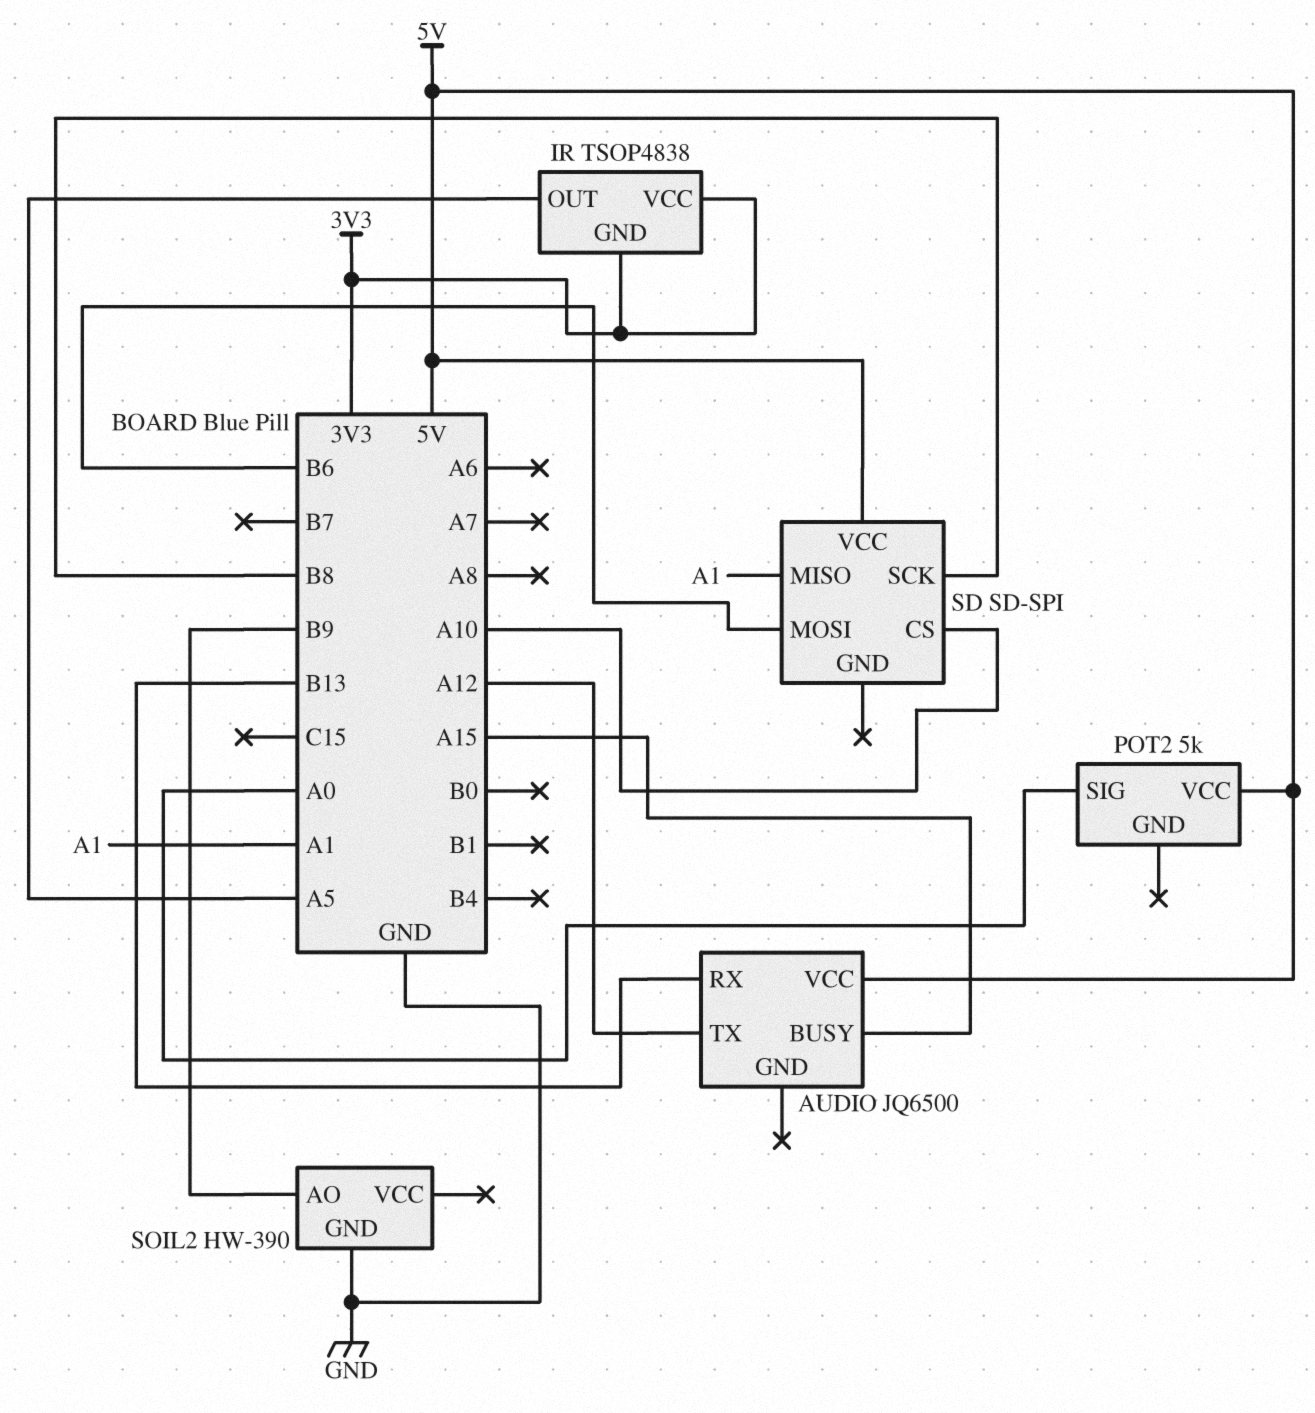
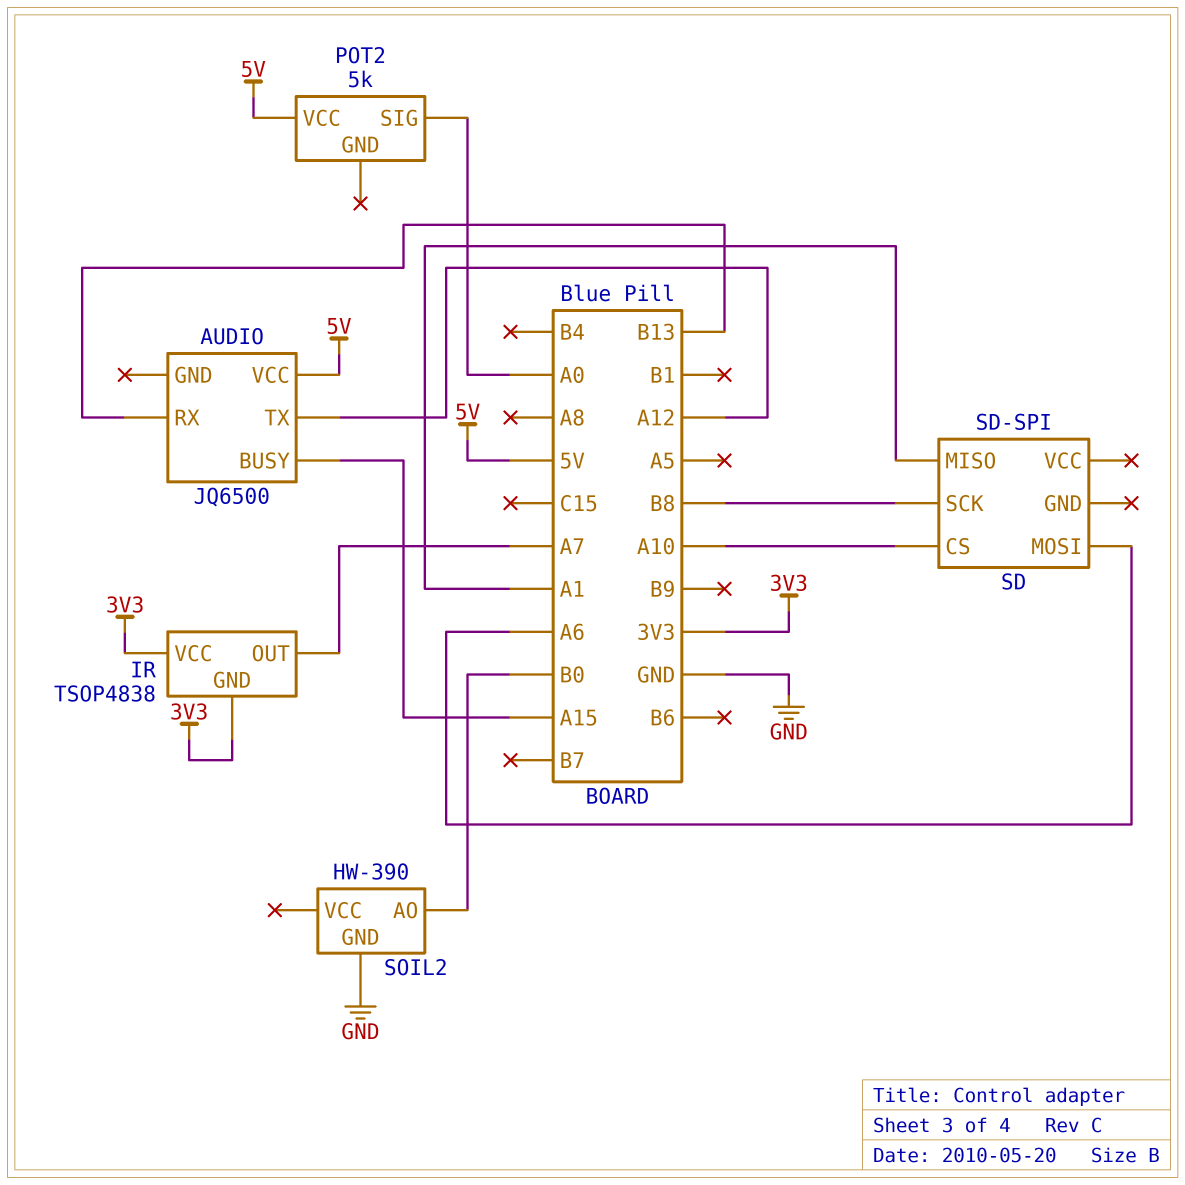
IR pin OUT: A5 -> A7
SD pin MOSI: B6 -> A6
SD pin VCC: 5V -> none
SOIL2 pin AO: B9 -> B0

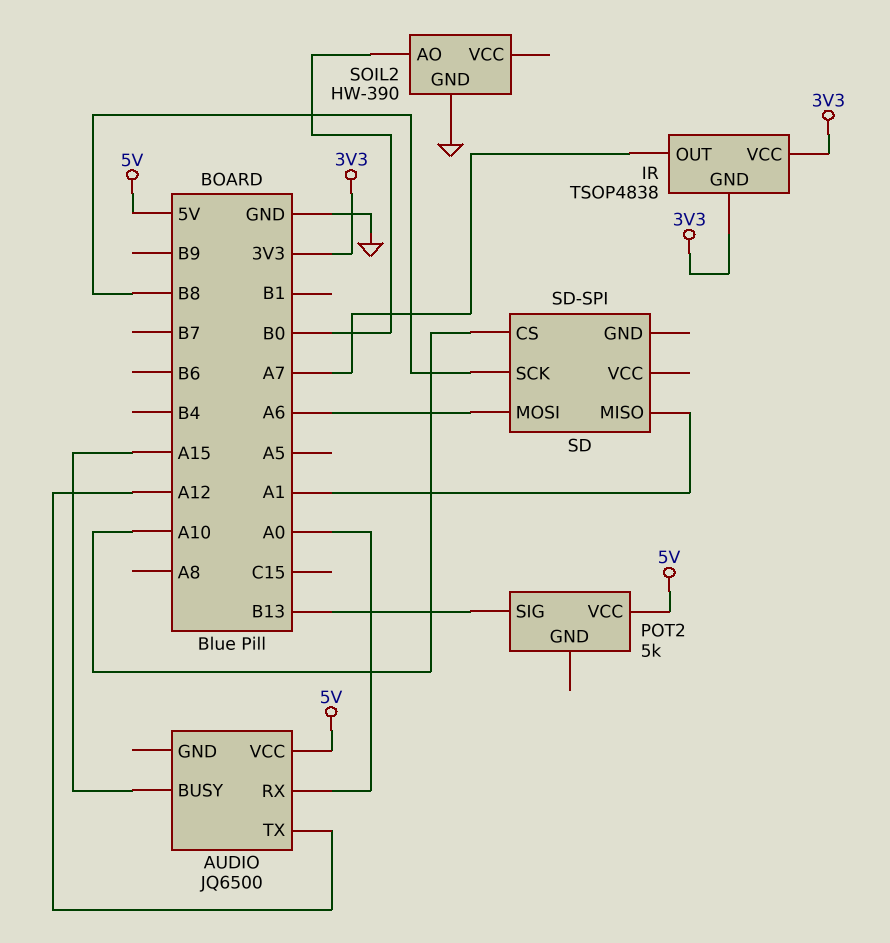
AUDIO pin RX: B13 -> A0
POT2 pin SIG: A0 -> B13

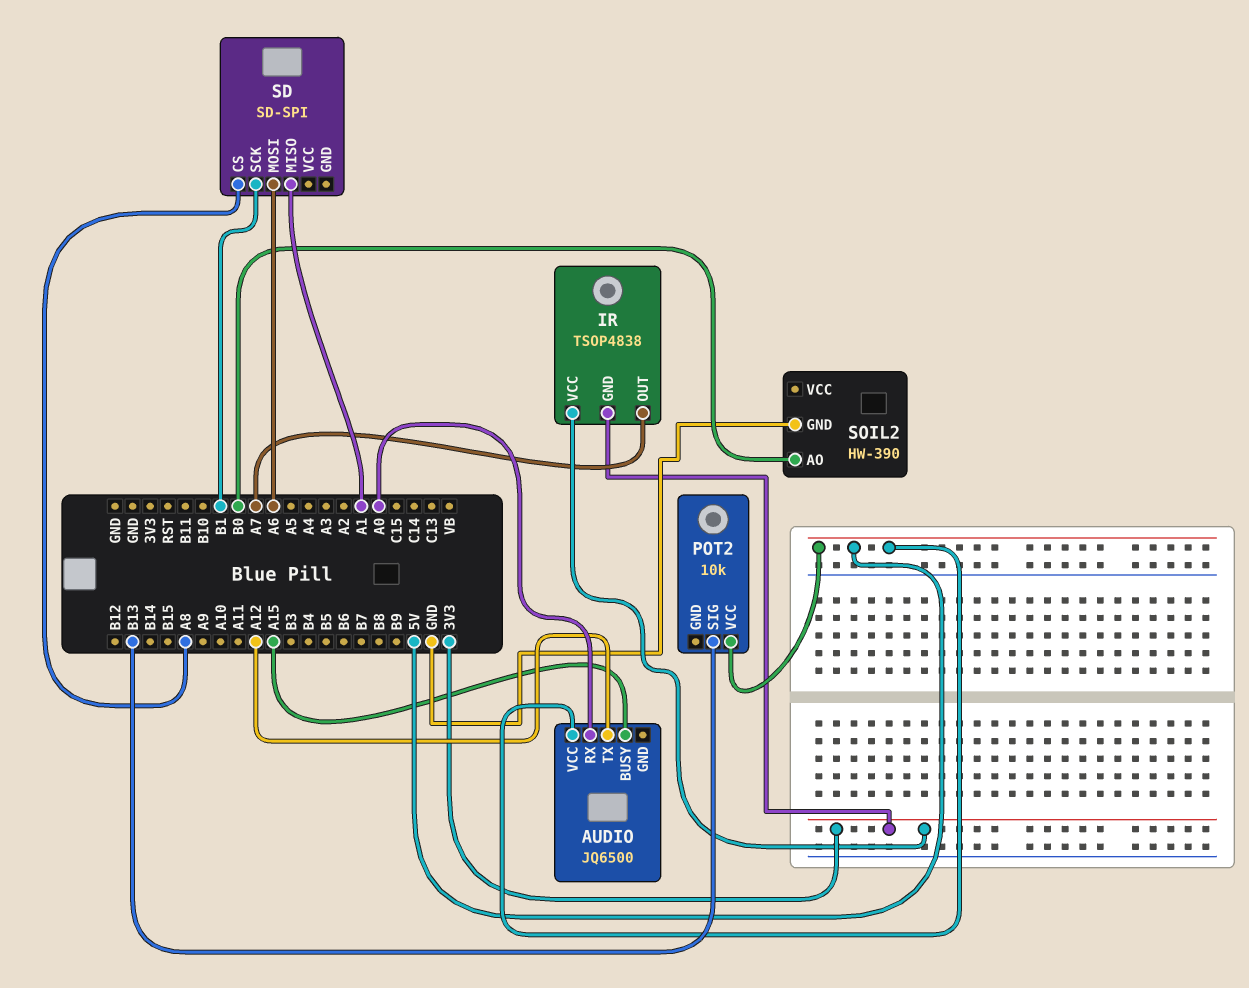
POT2: 5k -> 10k
SD pin CS: A10 -> A8
SD pin SCK: B8 -> B1

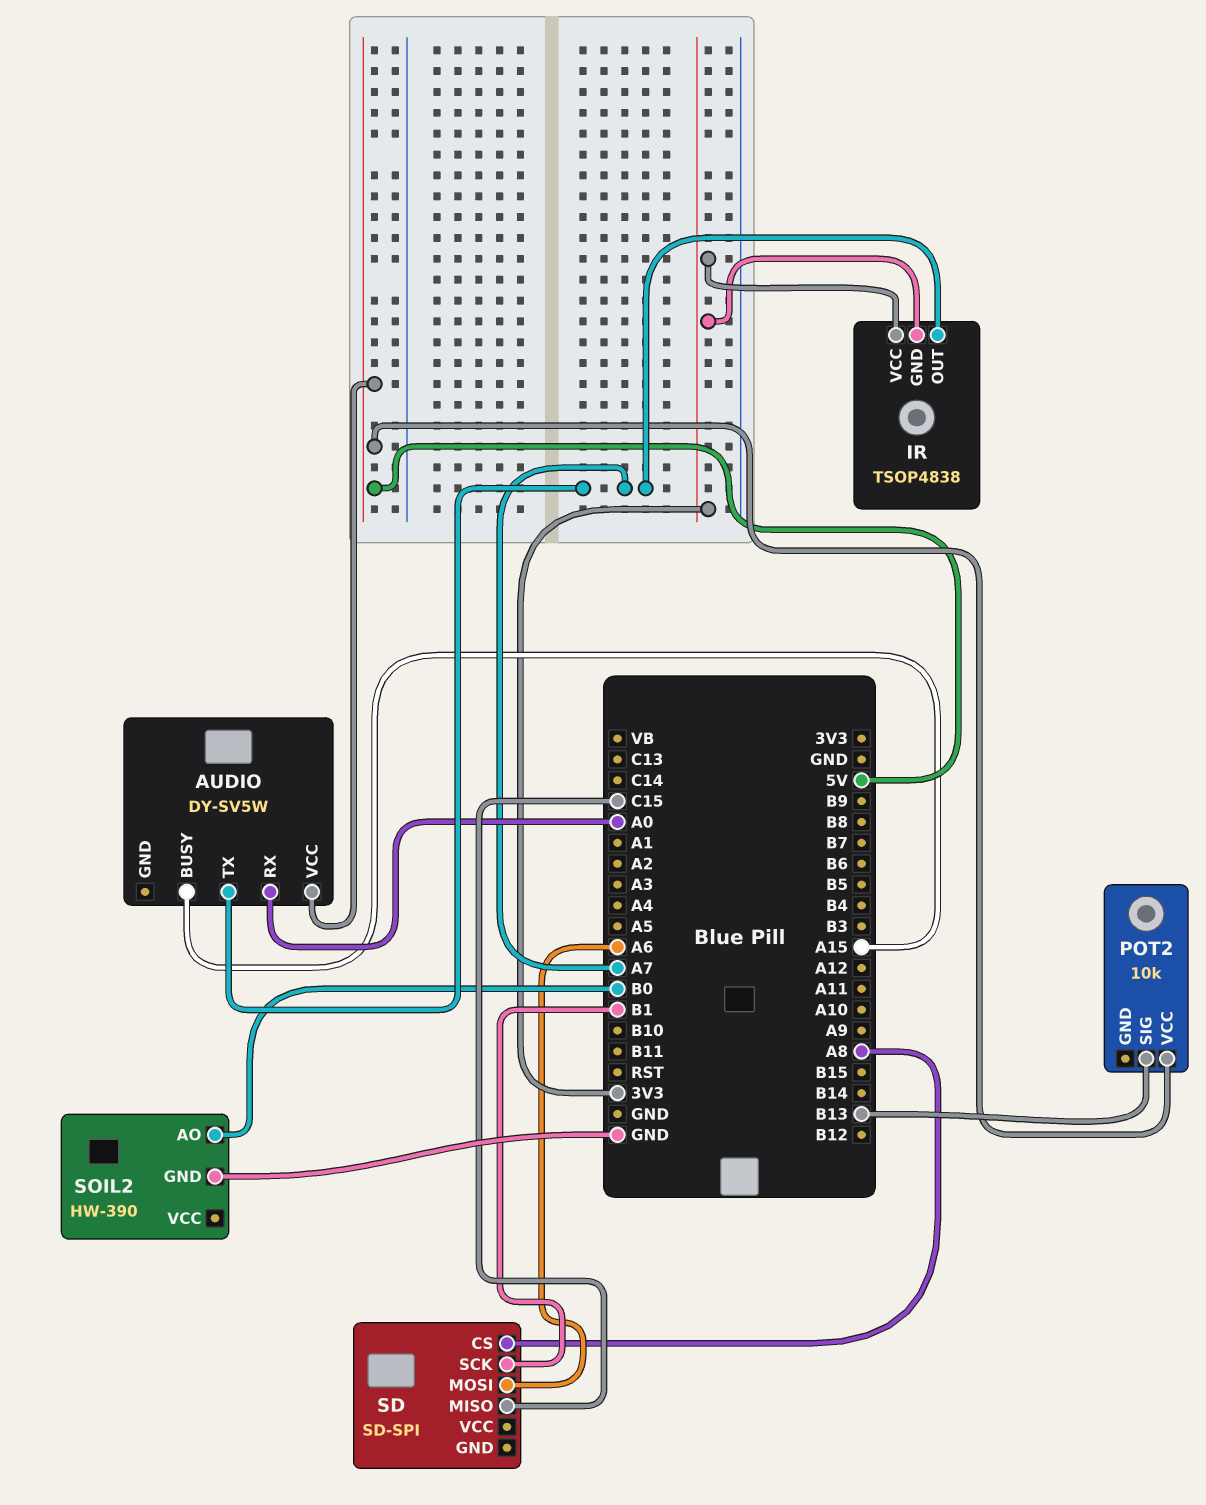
AUDIO: JQ6500 -> DY-SV5W
AUDIO pin TX: A12 -> A7
SD pin MISO: A1 -> C15

